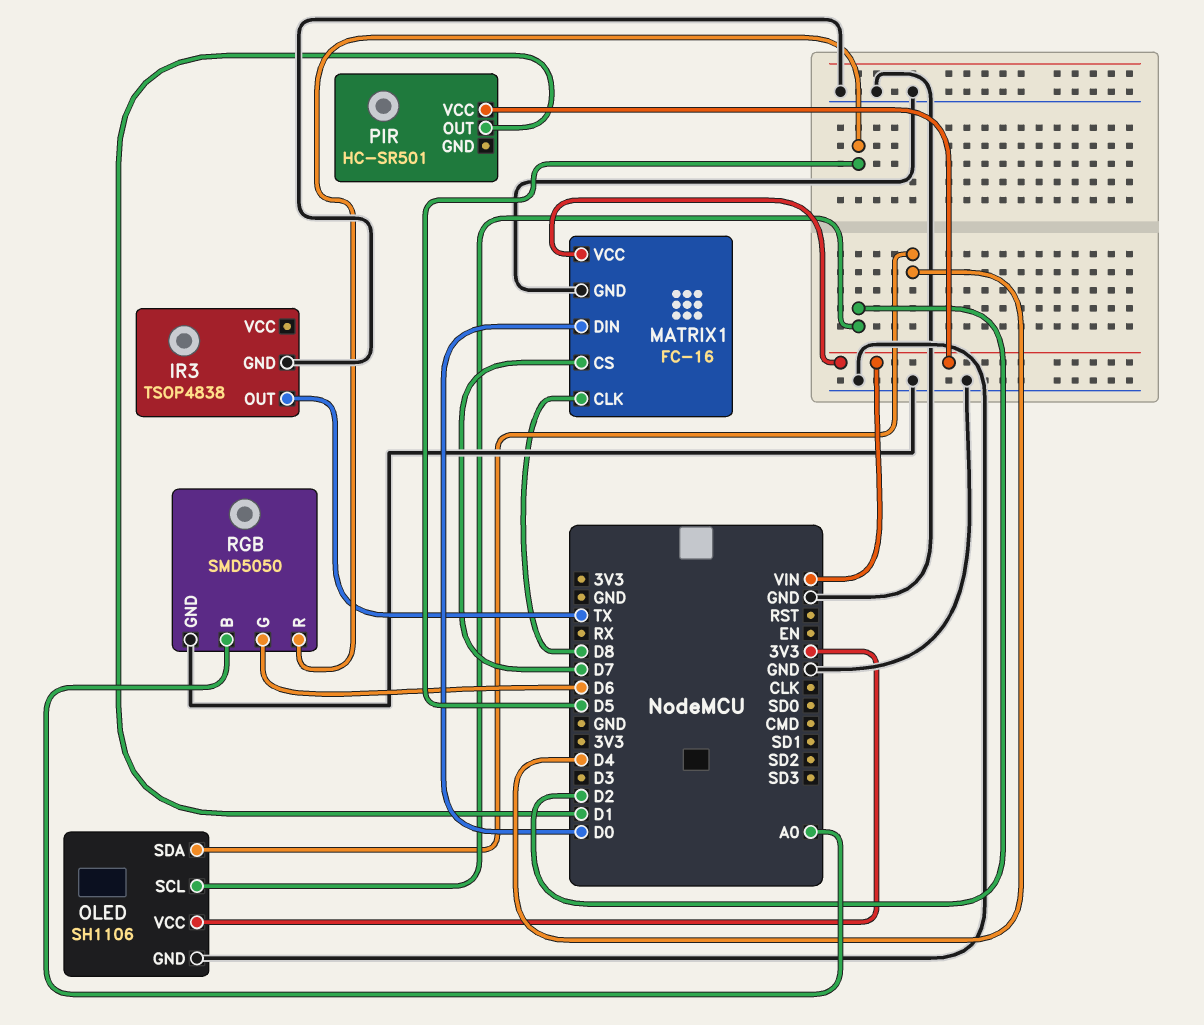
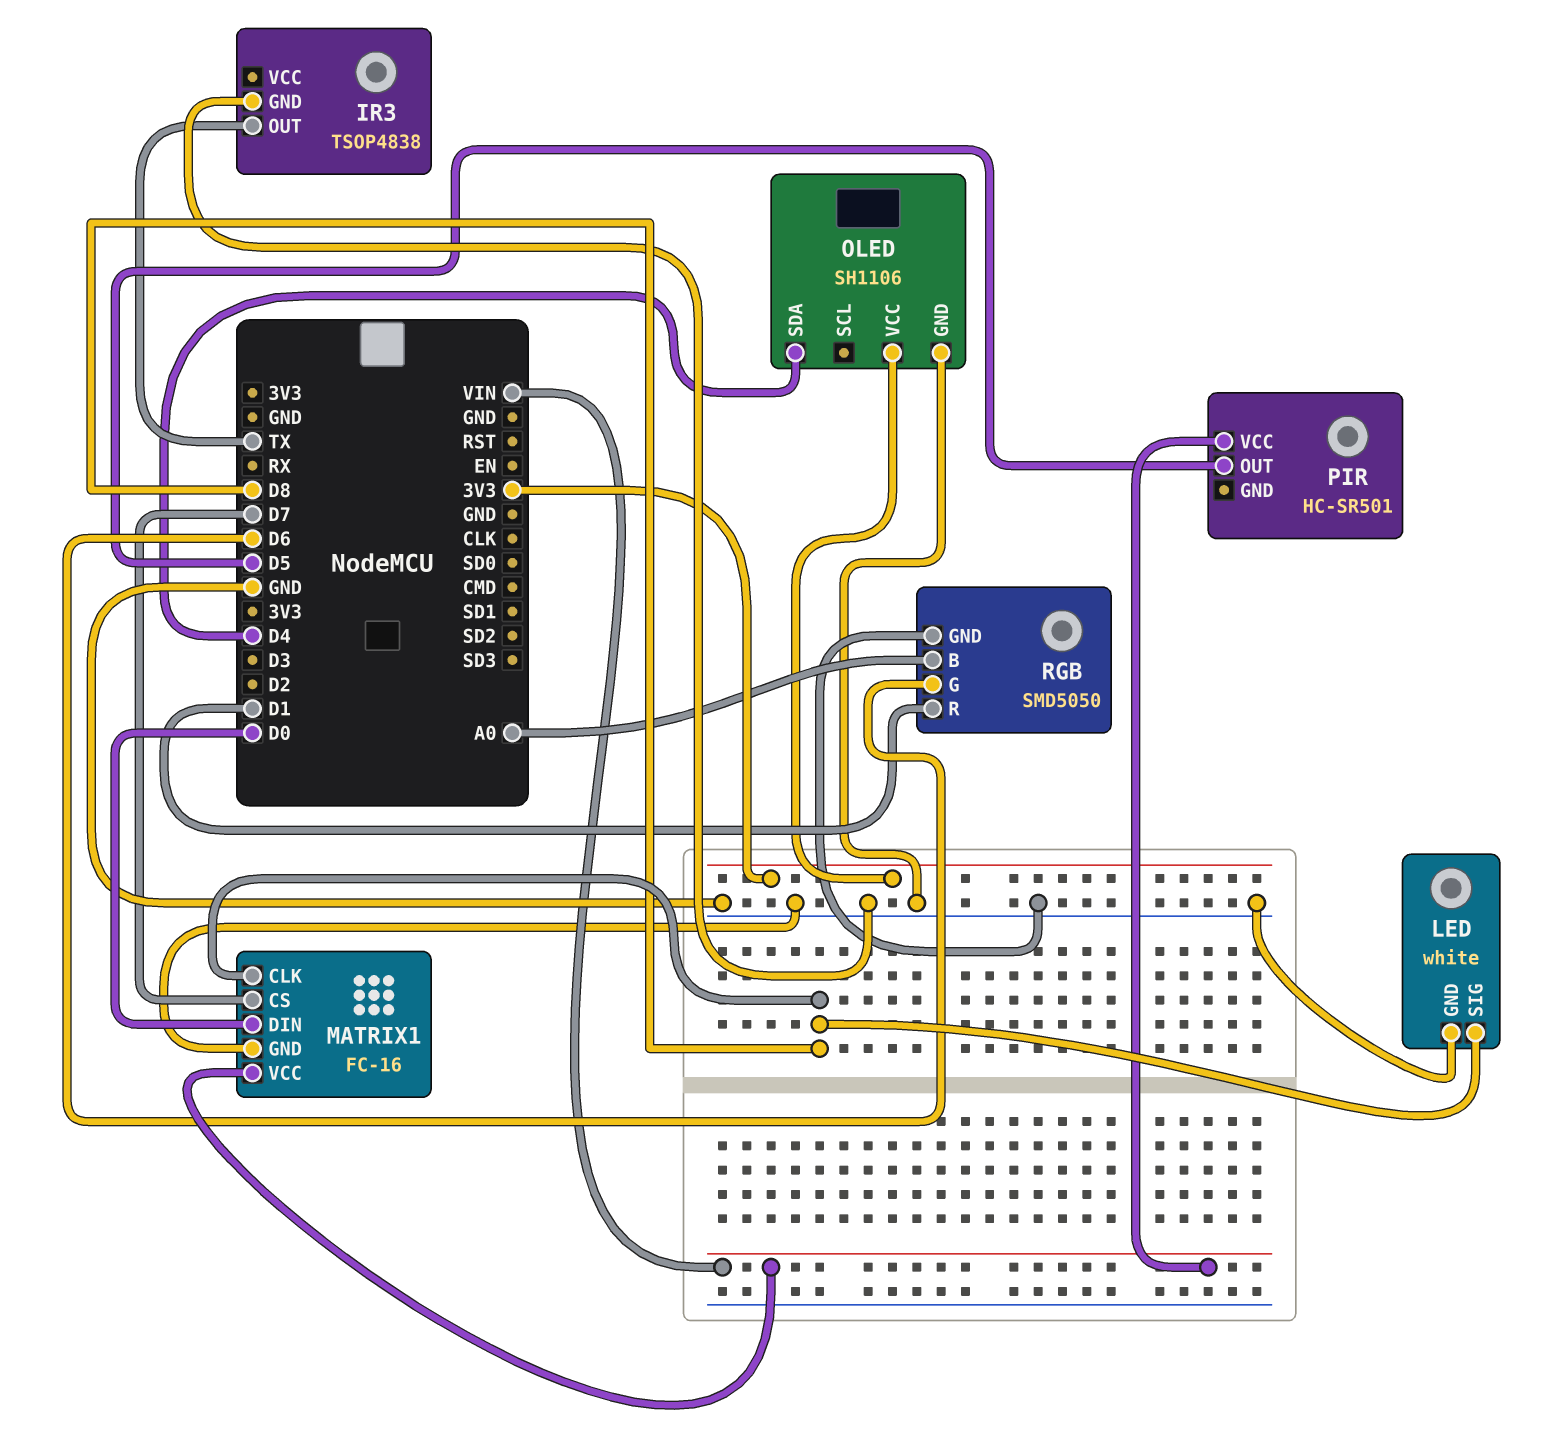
LED: none -> white
LED pin GND: none -> GND
LED pin SIG: none -> D8
OLED pin SCL: D2 -> none
PIR pin OUT: D1 -> D5
RGB pin R: D5 -> D1

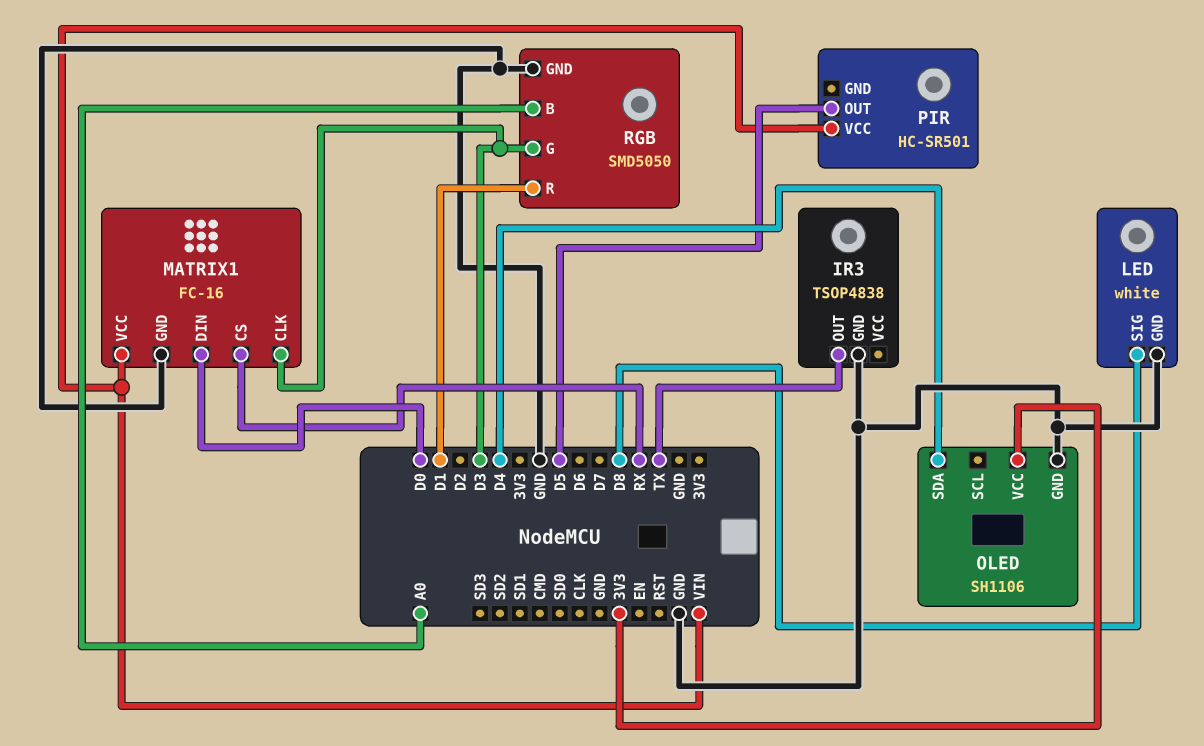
MATRIX1 pin CLK: D8 -> D3
MATRIX1 pin CS: D7 -> RX
RGB pin G: D6 -> D3

